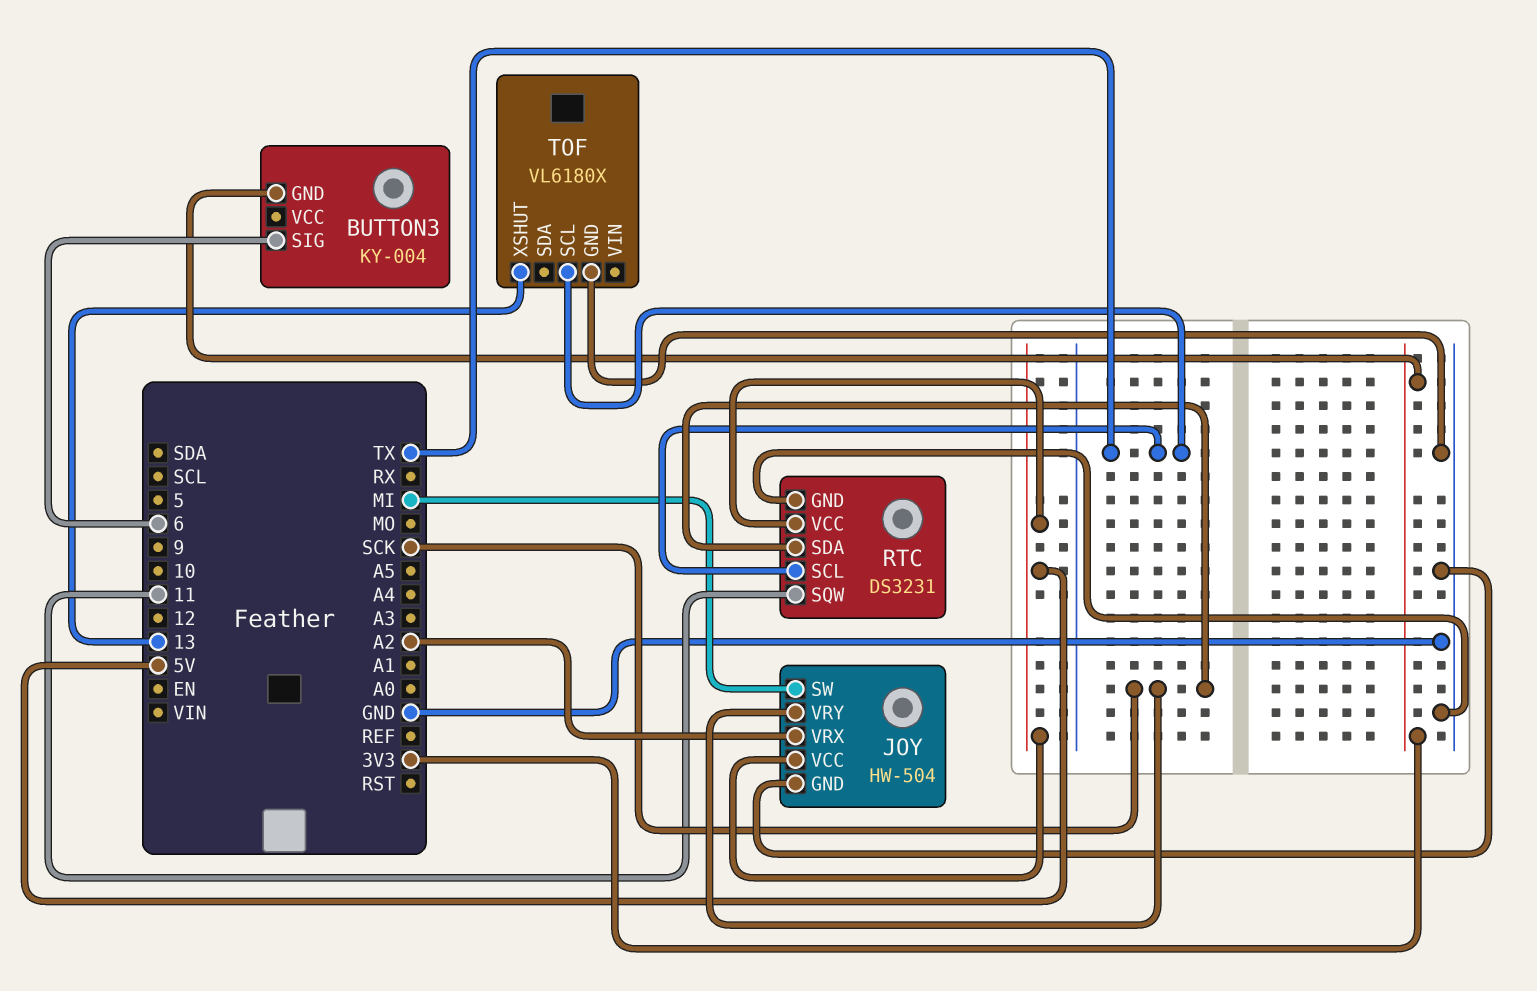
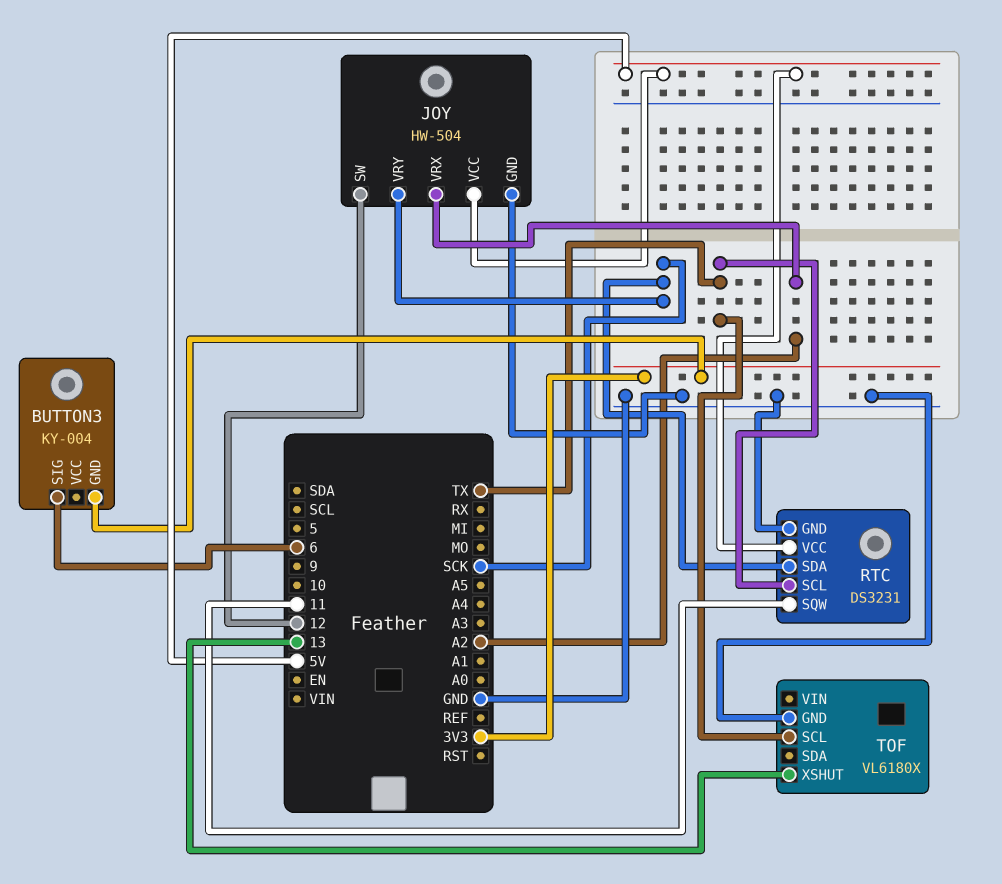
JOY pin SW: MI -> 12

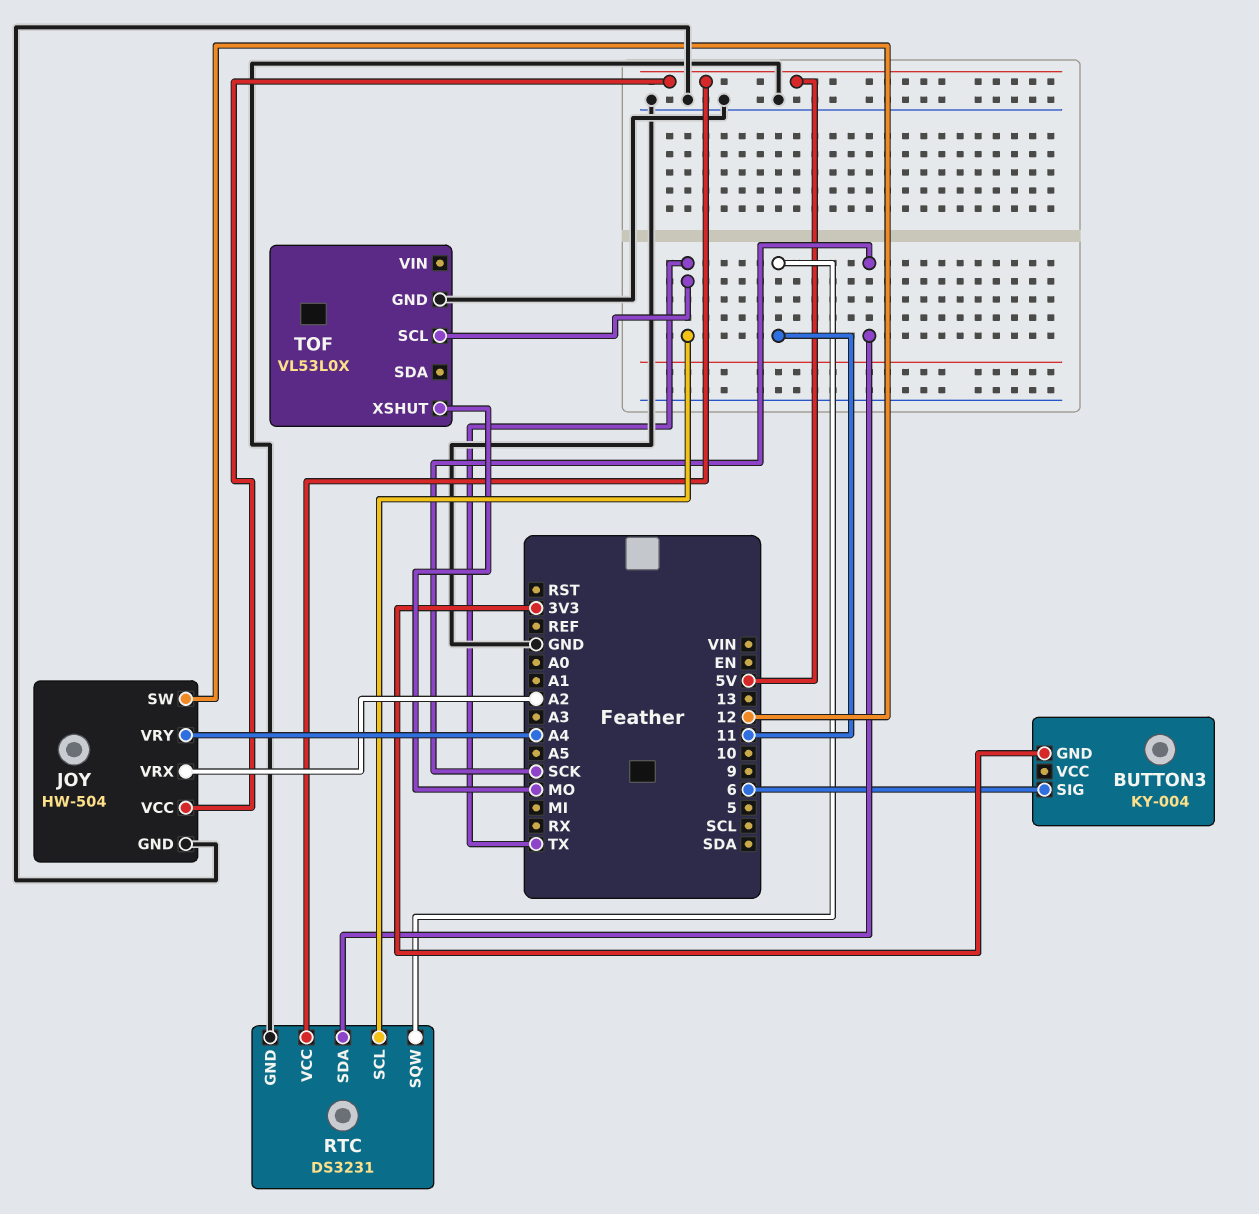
JOY pin VRY: SCK -> A4
TOF: VL6180X -> VL53L0X
TOF pin XSHUT: 13 -> MO

